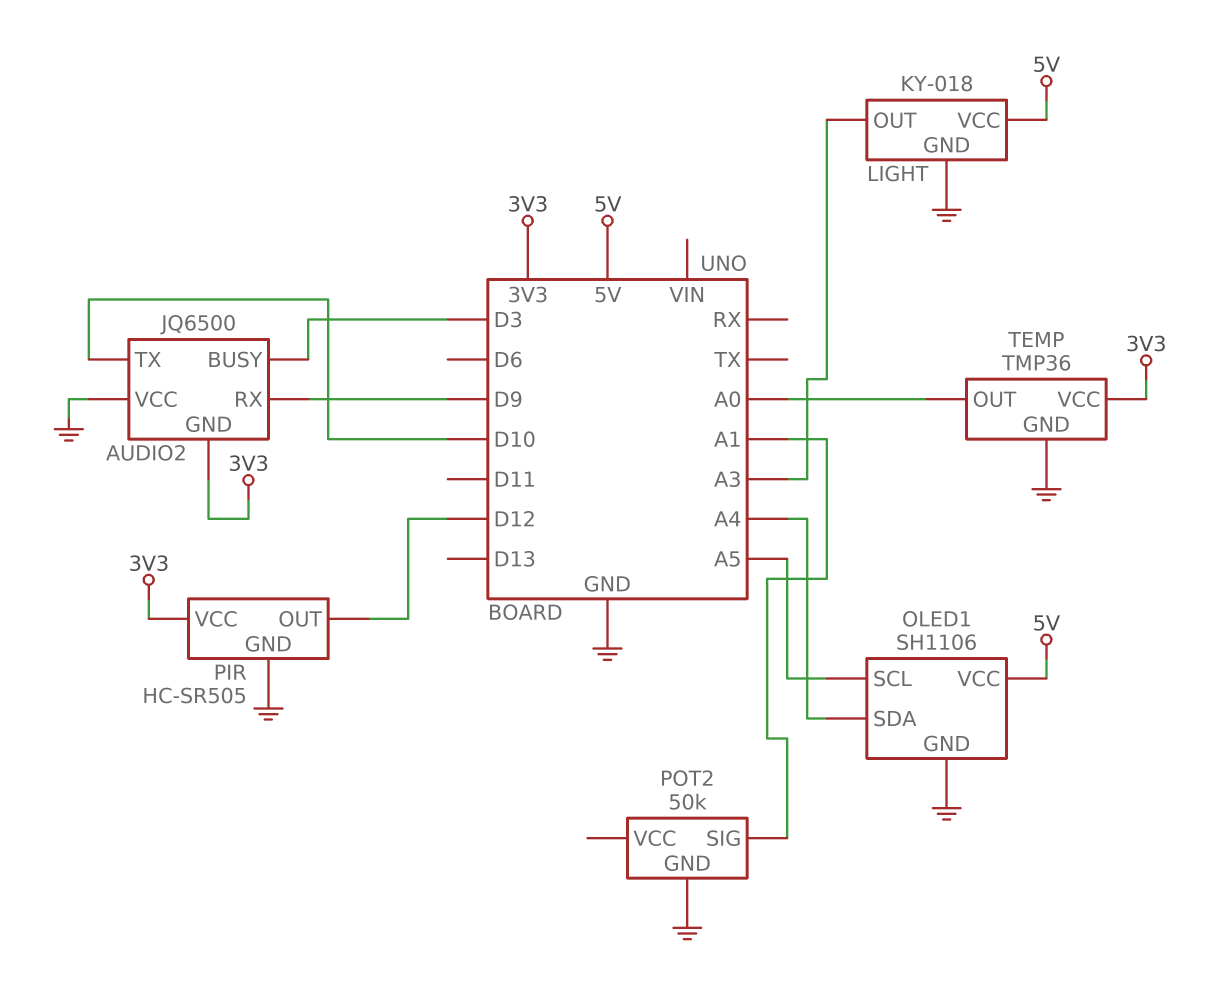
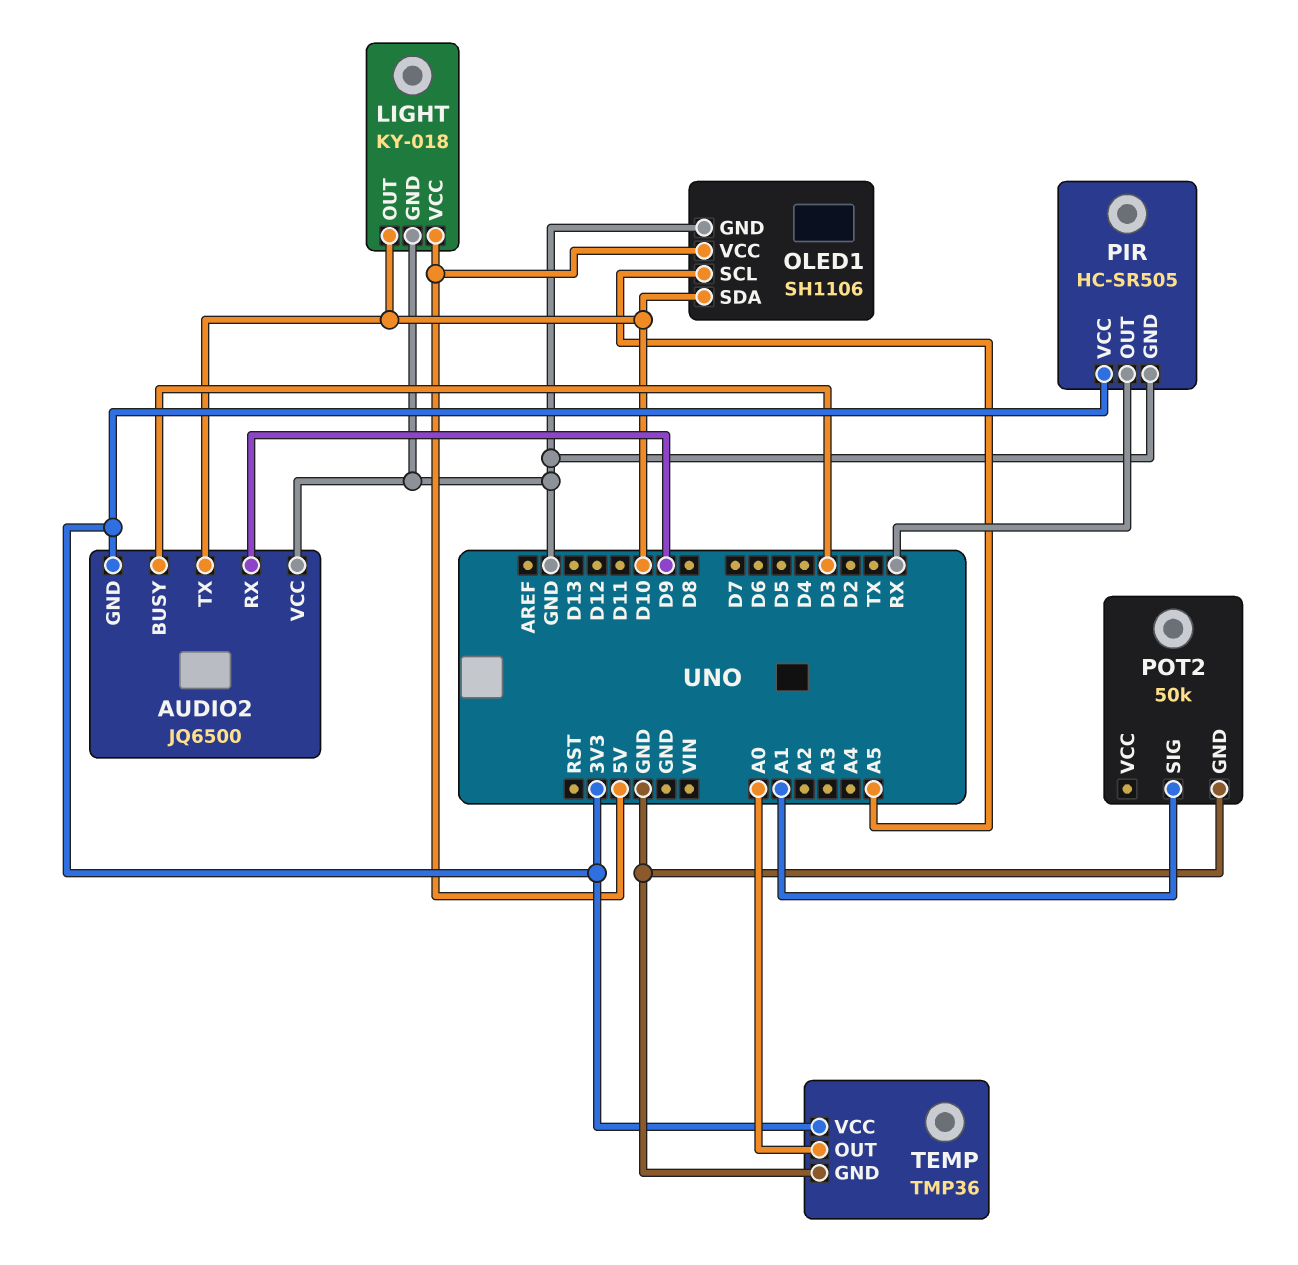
LIGHT pin OUT: A3 -> D10
OLED1 pin SDA: A4 -> D10
PIR pin OUT: D12 -> RX

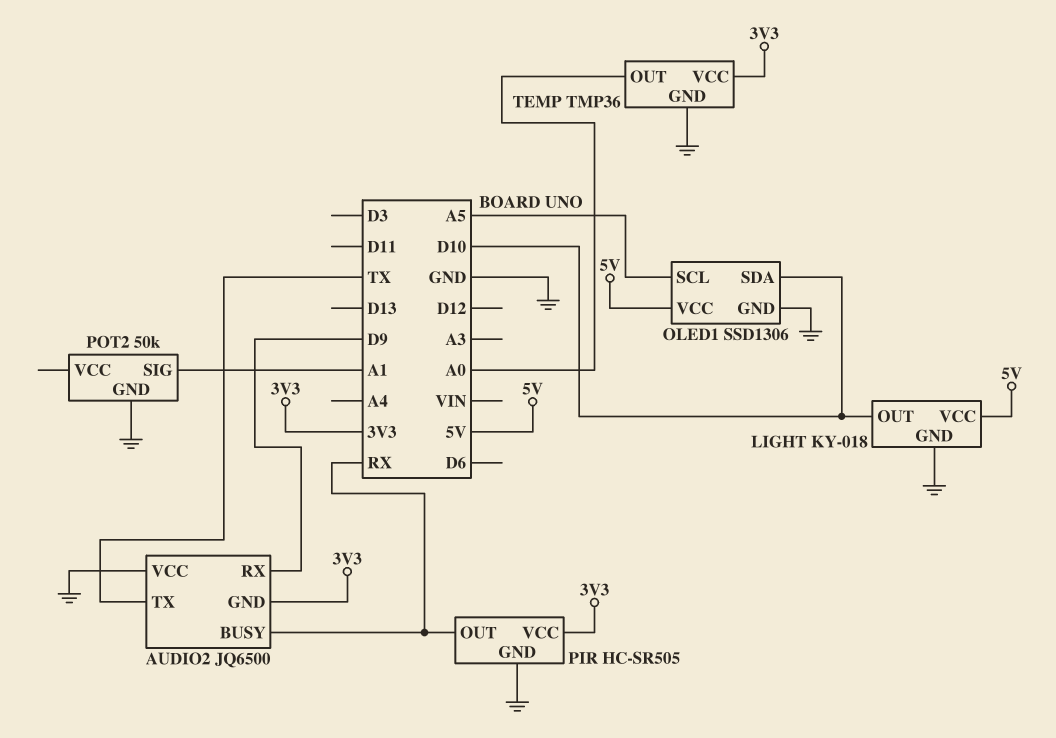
AUDIO2 pin BUSY: D3 -> RX
AUDIO2 pin TX: D10 -> TX
OLED1: SH1106 -> SSD1306

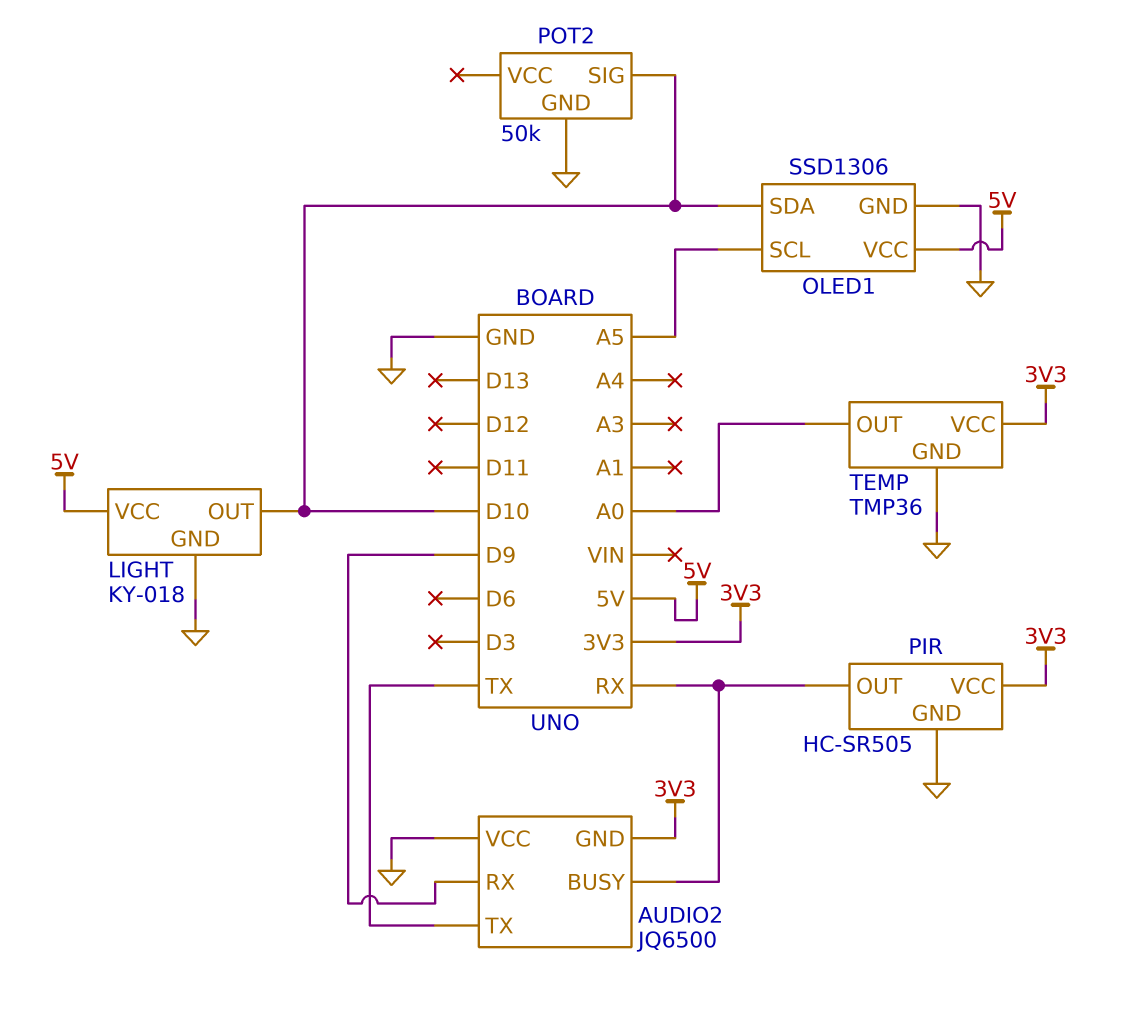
POT2 pin SIG: A1 -> D10

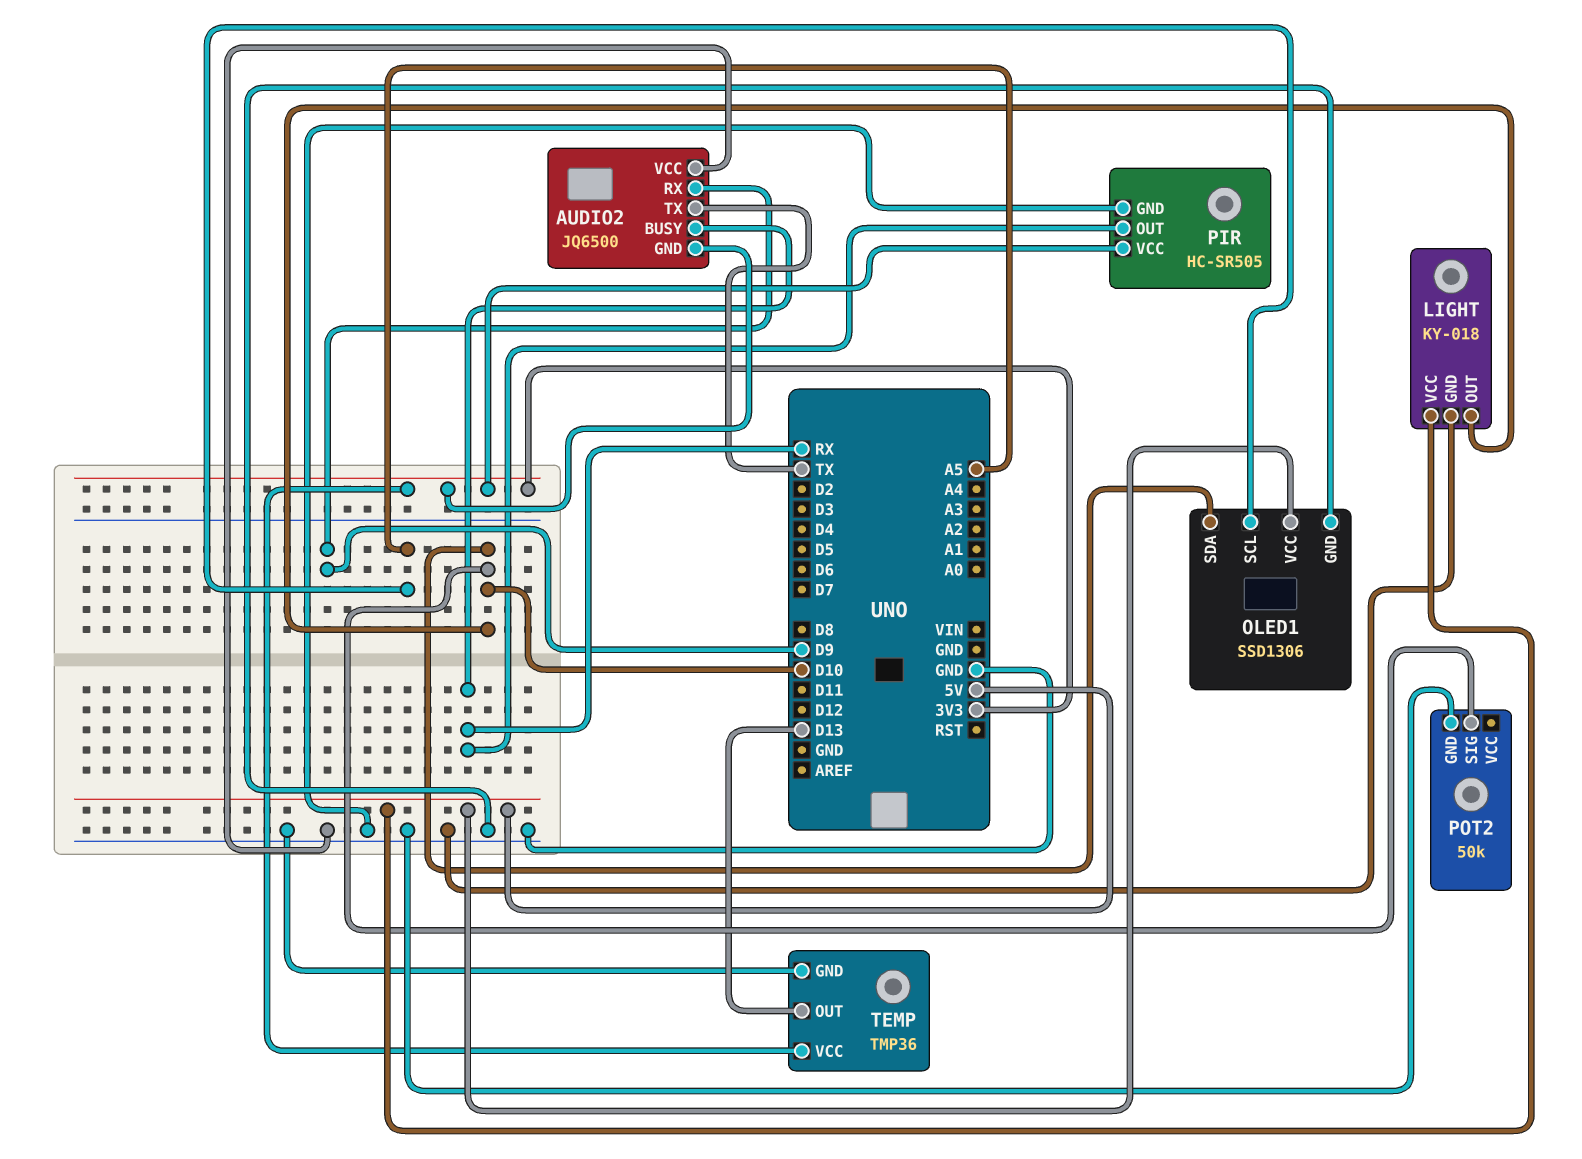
TEMP pin OUT: A0 -> D13

